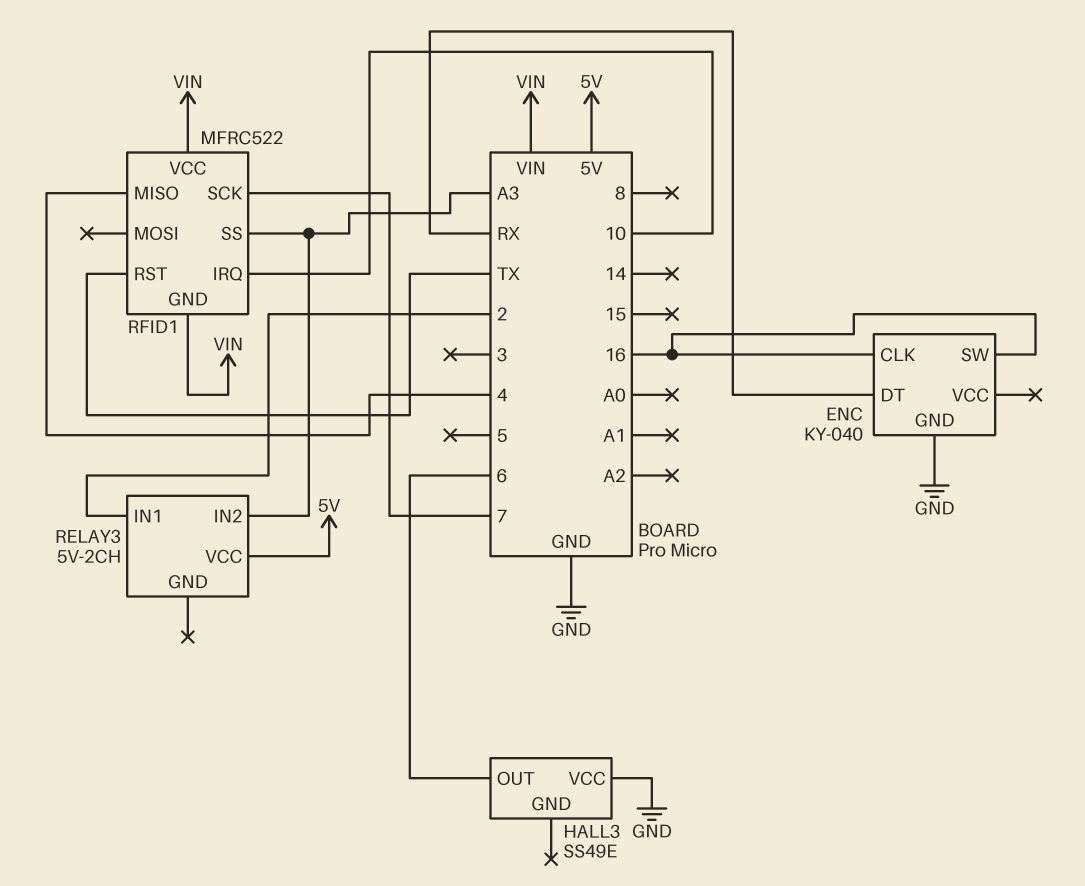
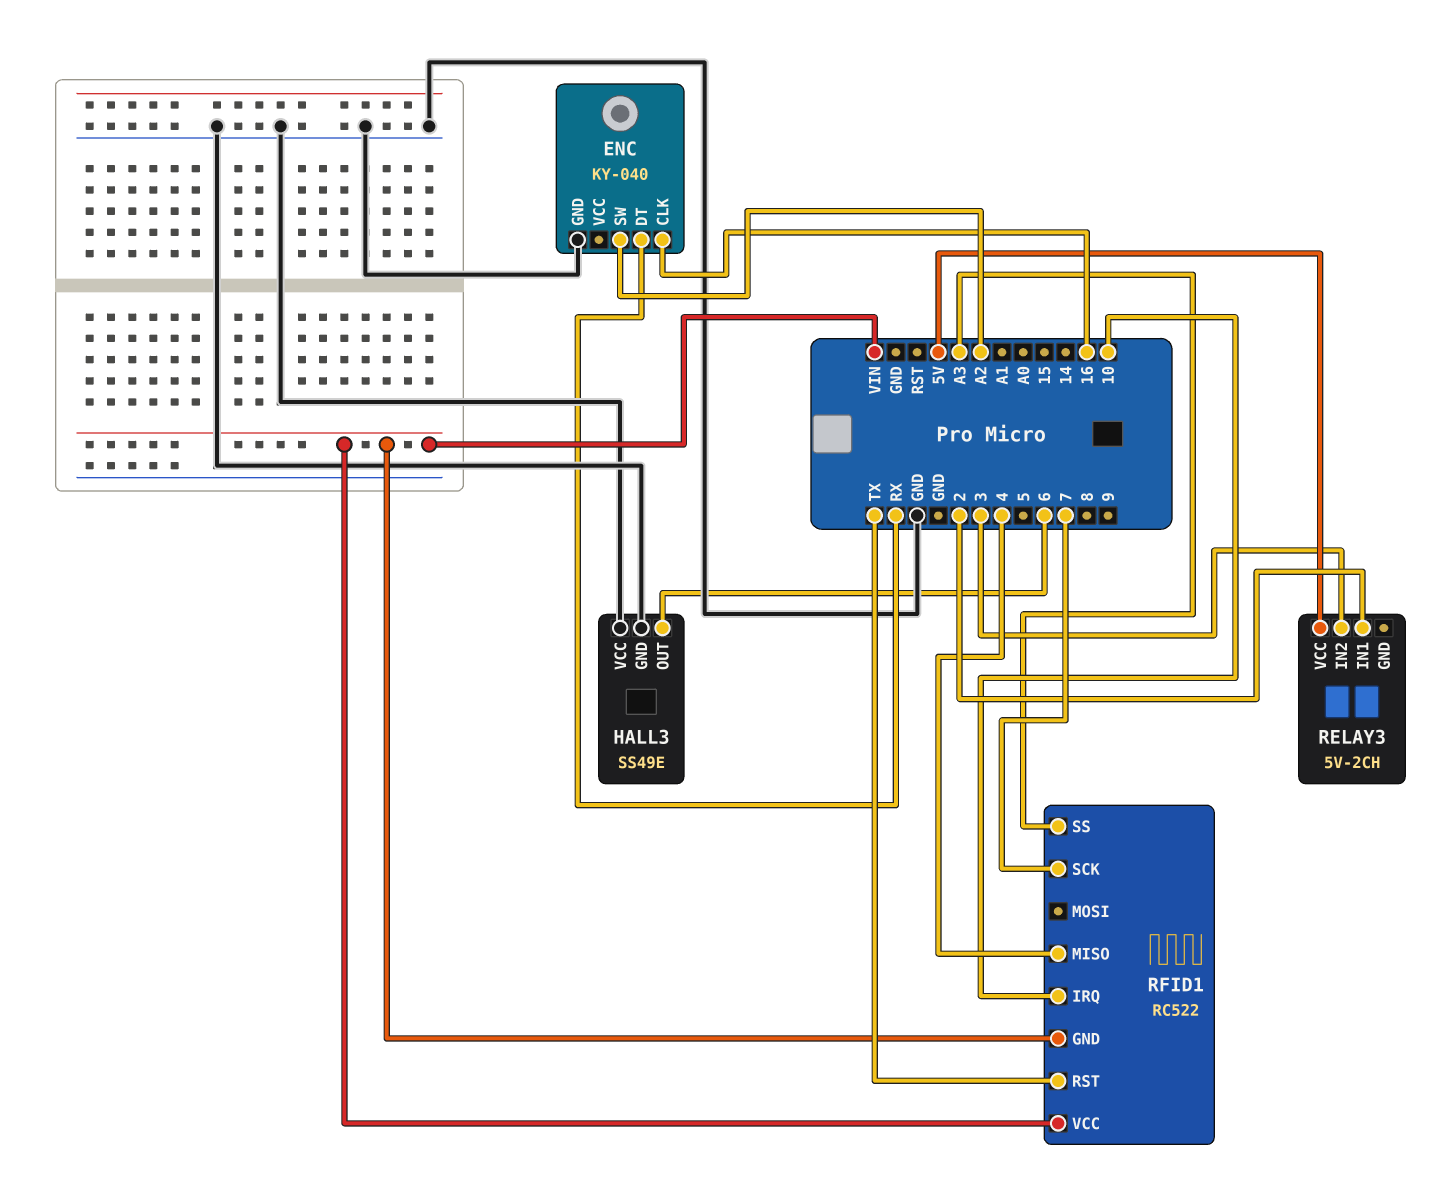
ENC pin SW: 16 -> A2
HALL3 pin GND: none -> GND
RELAY3 pin IN2: A3 -> 3
RFID1: MFRC522 -> RC522

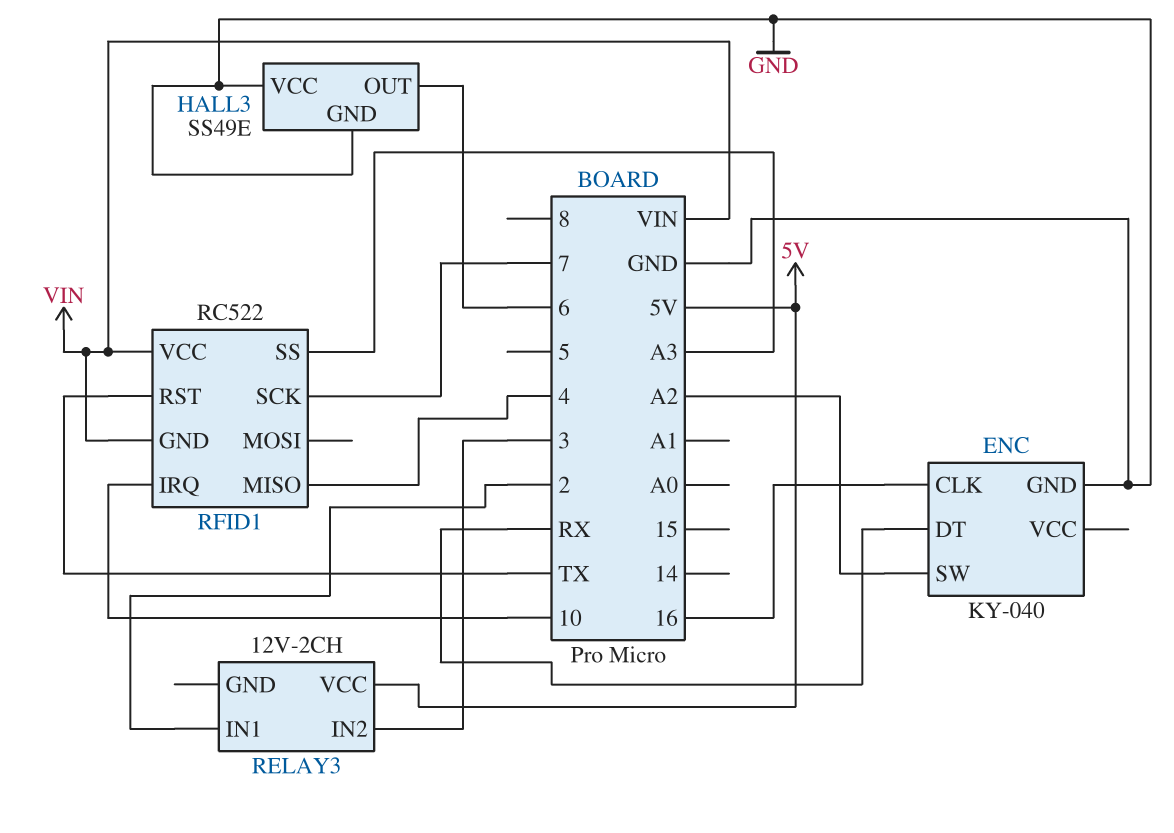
RELAY3: 5V-2CH -> 12V-2CH

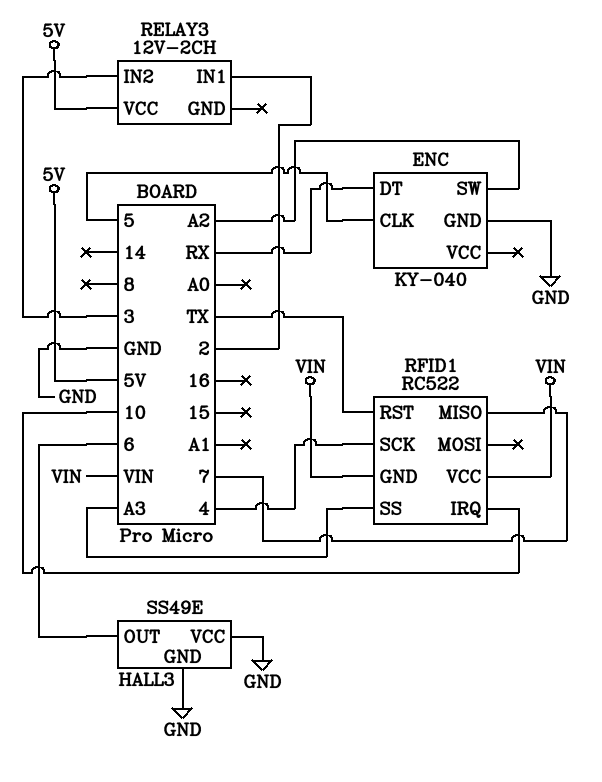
ENC pin CLK: 16 -> 5
RFID1 pin MISO: 4 -> 7
RFID1 pin SCK: 7 -> 4

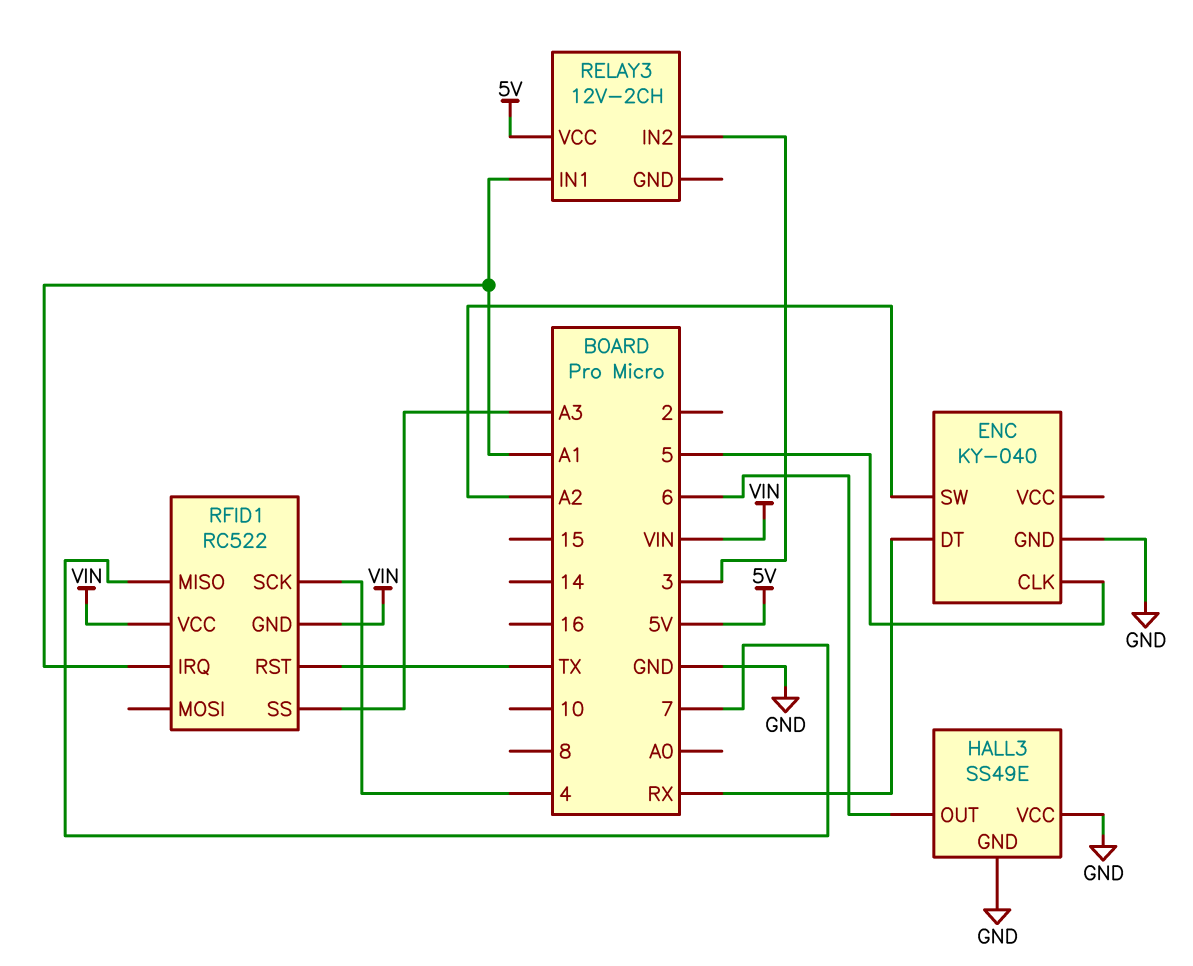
RELAY3 pin IN1: 2 -> A1
RFID1 pin IRQ: 10 -> A1

